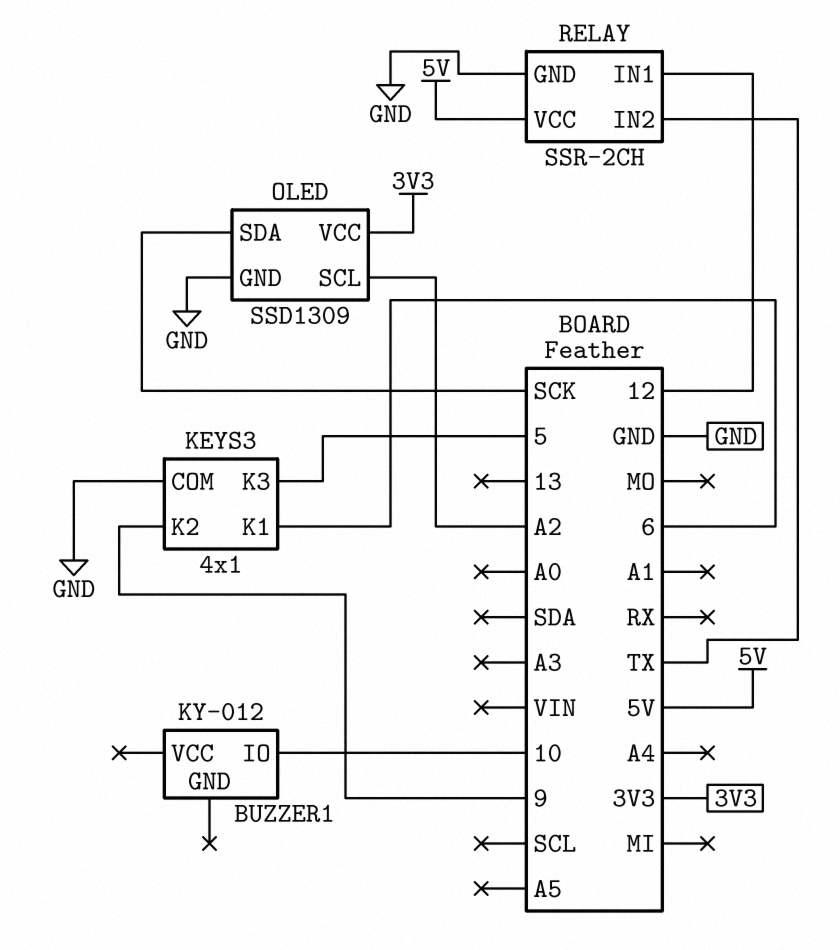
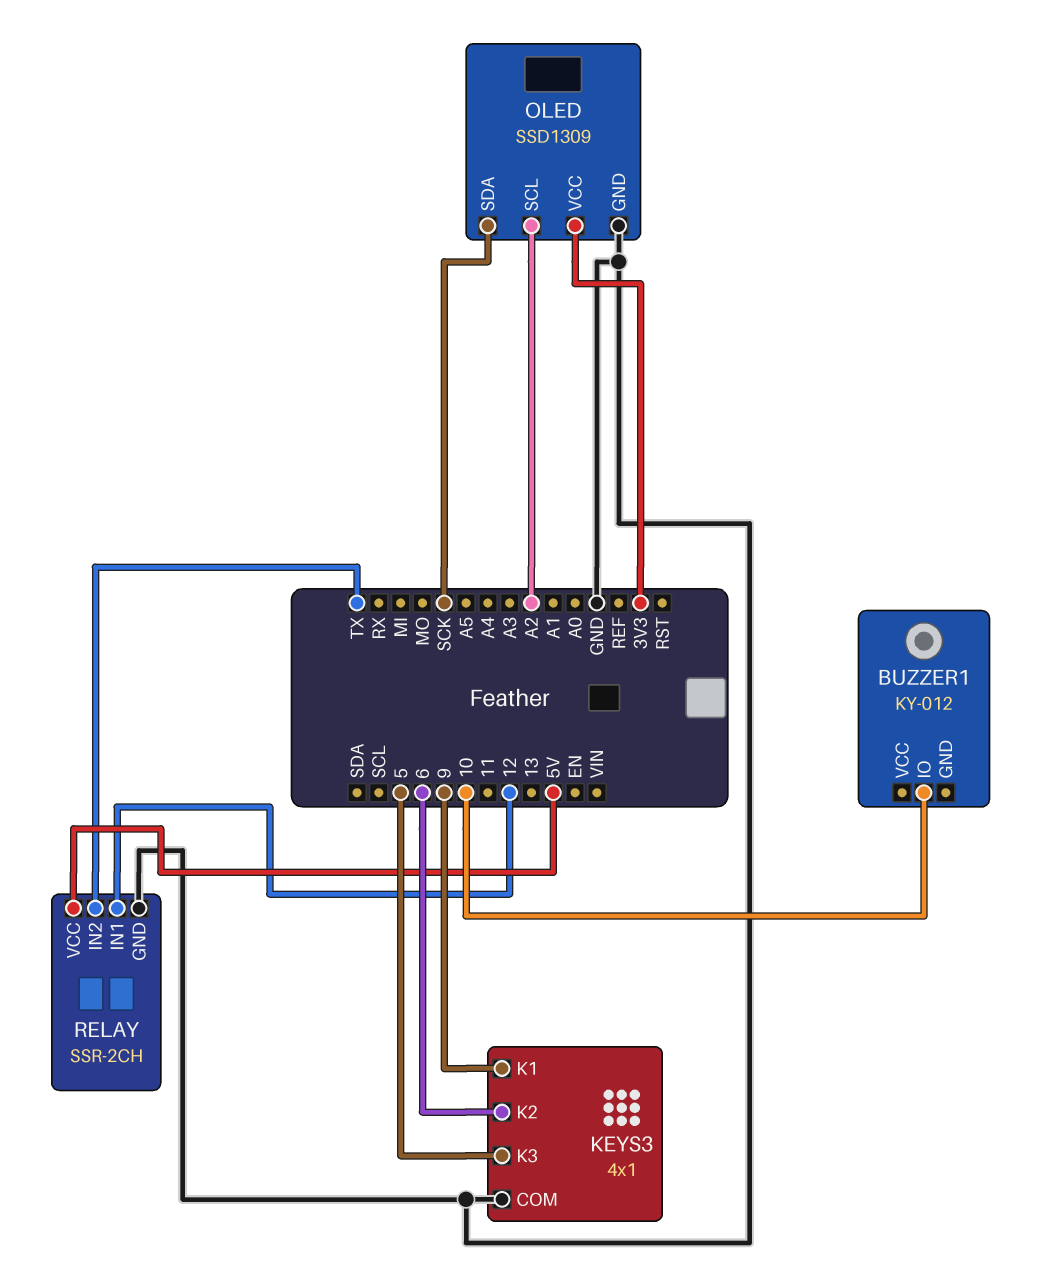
KEYS3 pin K1: 6 -> 9
KEYS3 pin K2: 9 -> 6

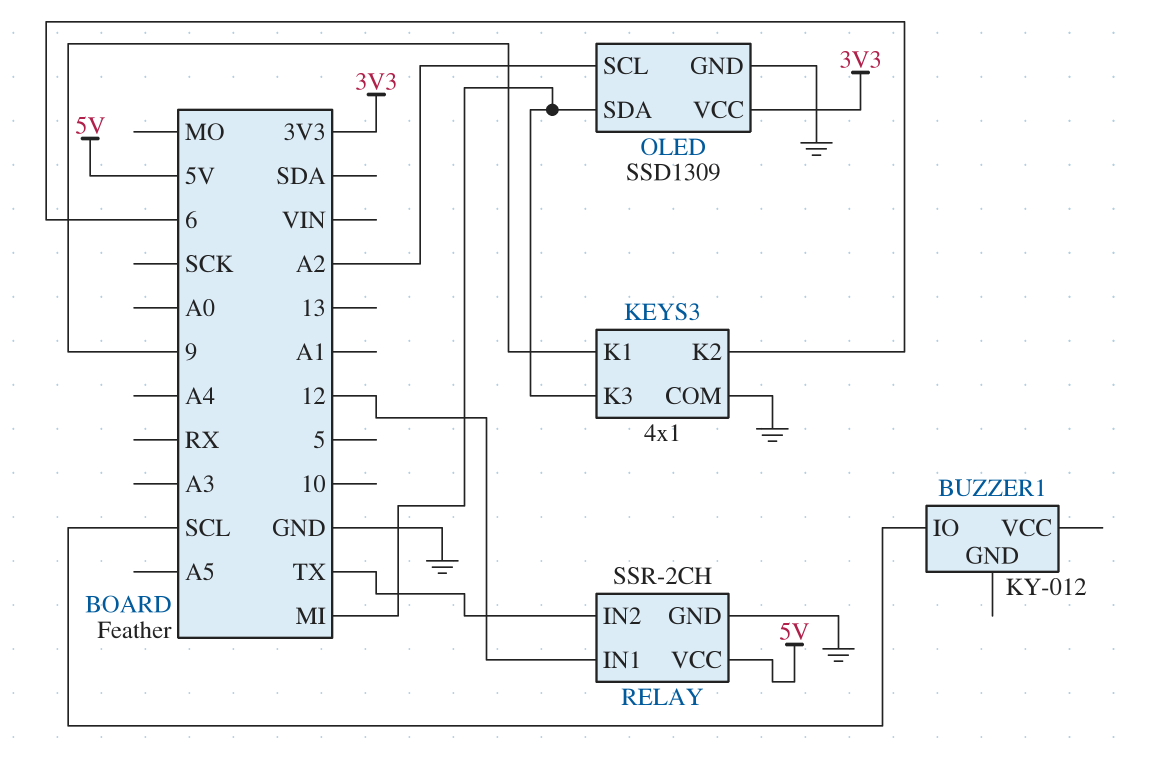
BUZZER1 pin IO: 10 -> SCL
KEYS3 pin K3: 5 -> MI
OLED pin SDA: SCK -> MI

